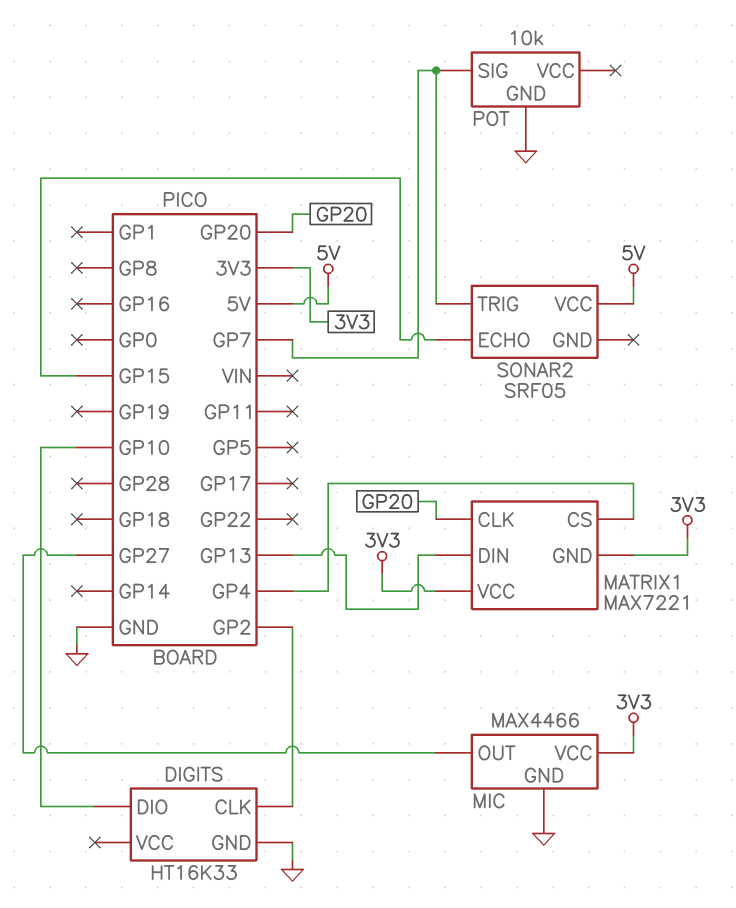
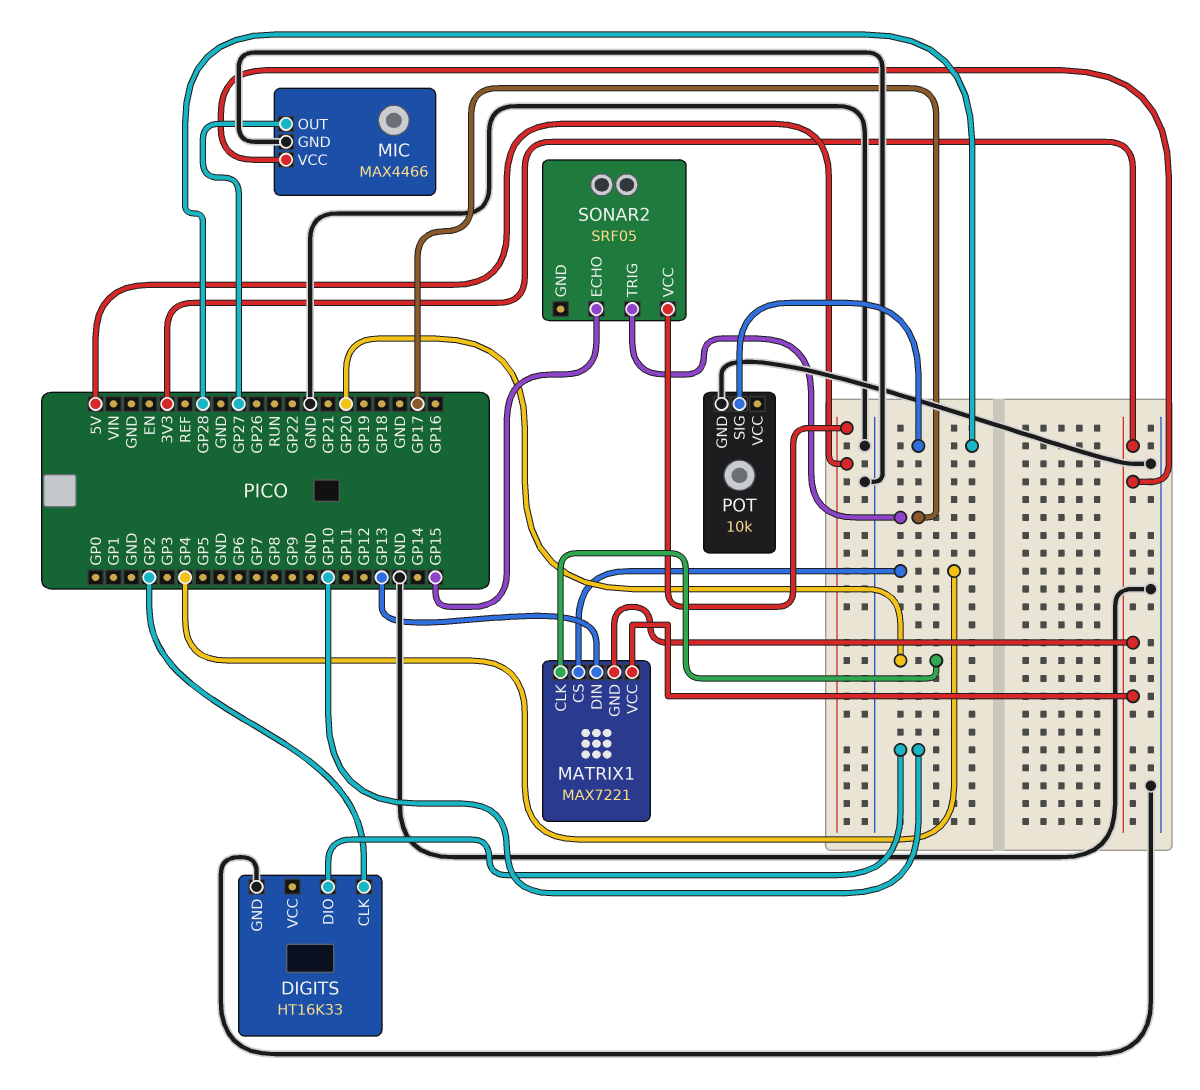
POT pin SIG: GP7 -> GP28
SONAR2 pin TRIG: GP7 -> GP17

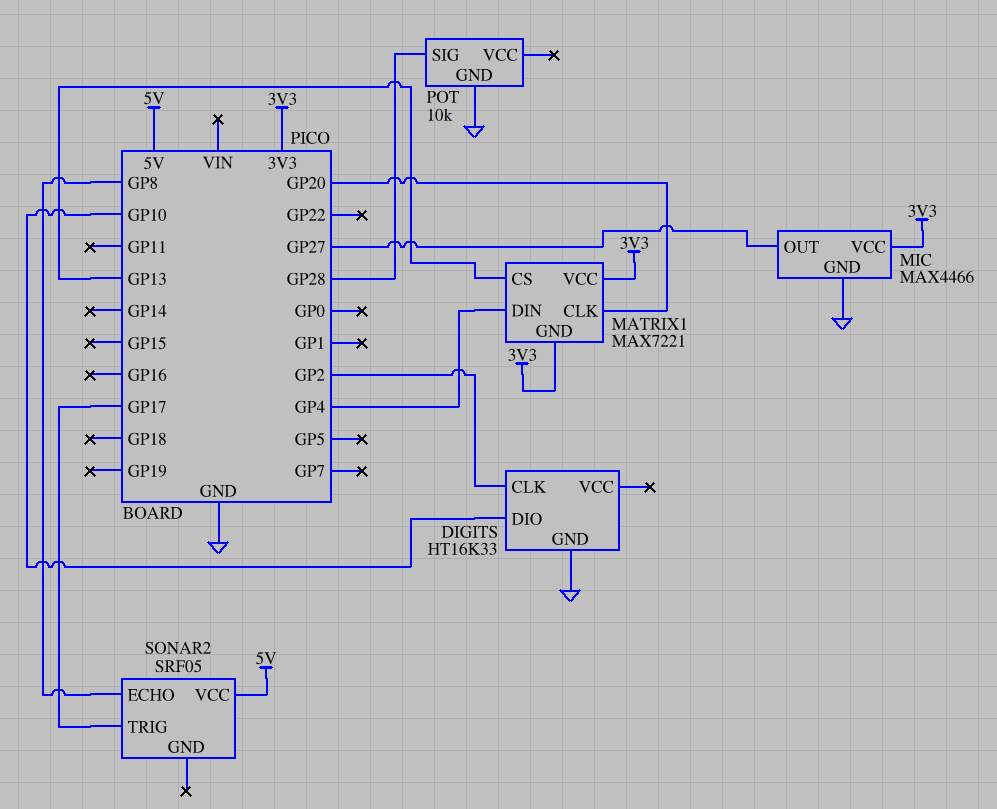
MATRIX1 pin CS: GP4 -> GP13
MATRIX1 pin DIN: GP13 -> GP4
SONAR2 pin ECHO: GP15 -> GP8

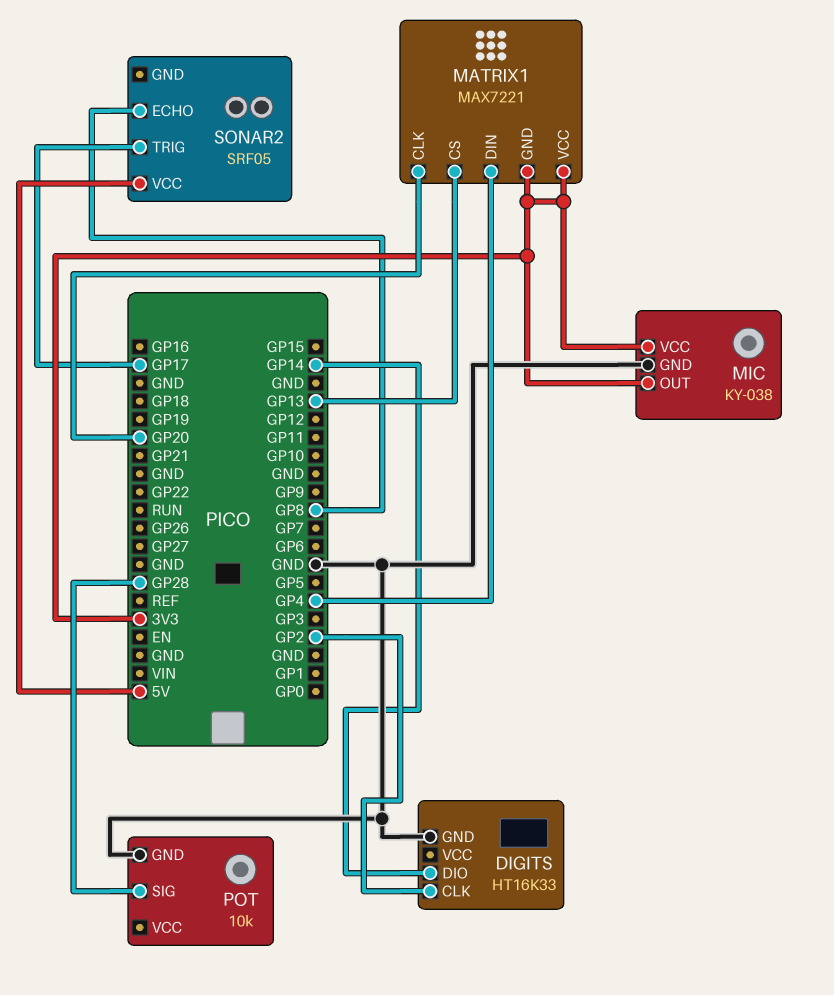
DIGITS pin DIO: GP10 -> GP14
MIC: MAX4466 -> KY-038
MIC pin OUT: GP27 -> 3V3

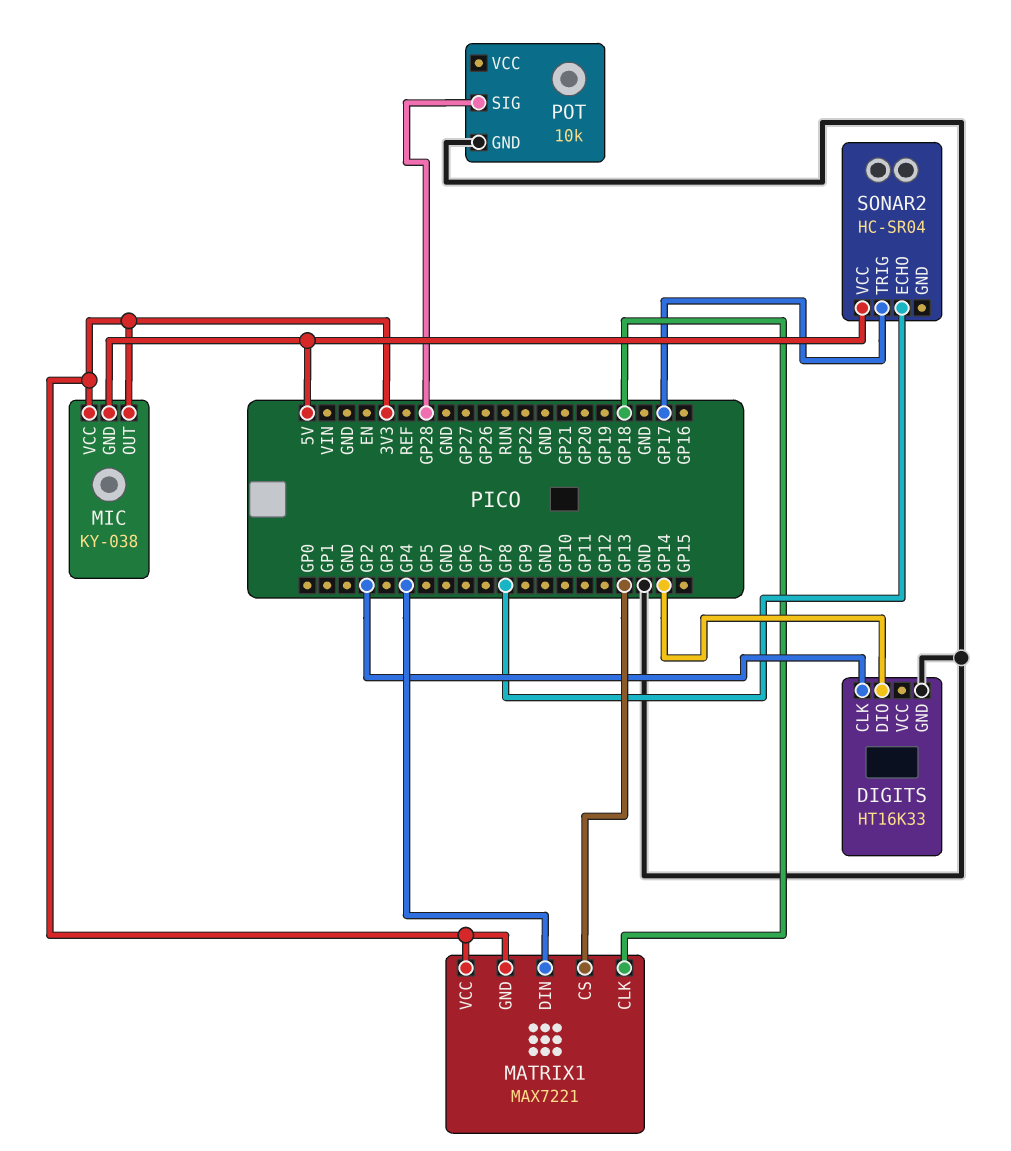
MATRIX1 pin CLK: GP20 -> GP18
MIC pin GND: GND -> 5V
SONAR2: SRF05 -> HC-SR04

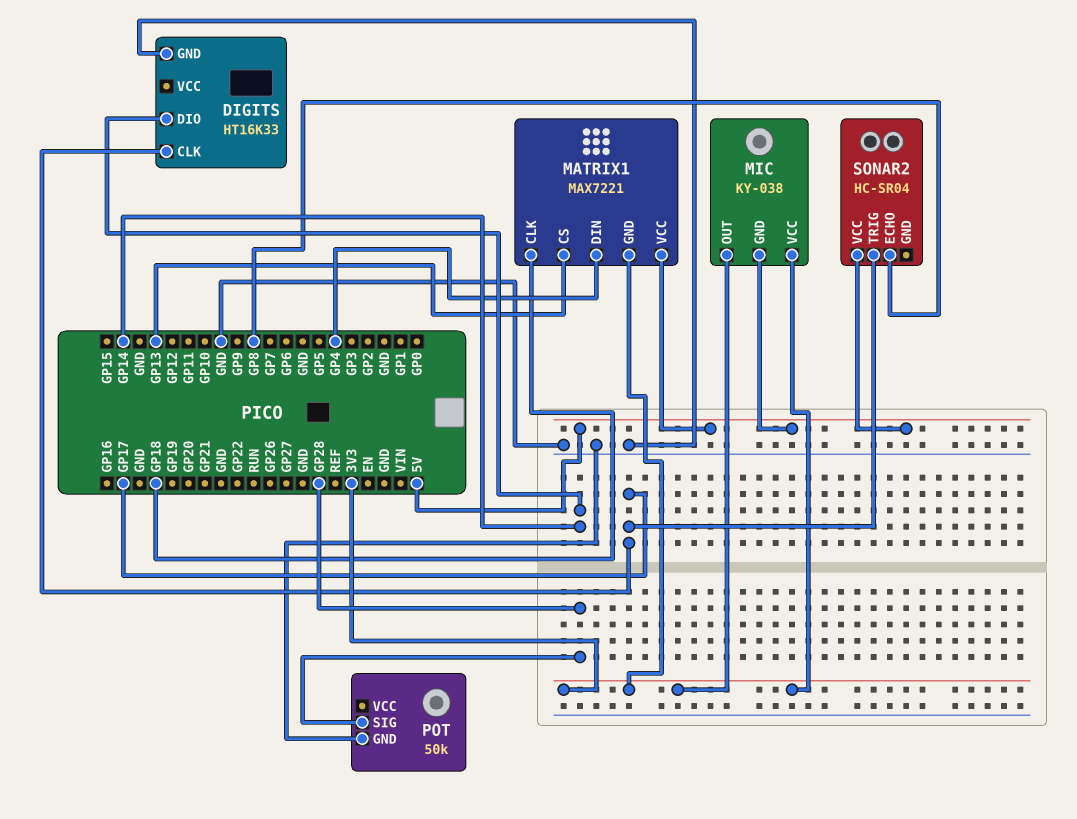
DIGITS pin CLK: GP2 -> GP17
MATRIX1 pin VCC: 3V3 -> 5V
POT: 10k -> 50k

